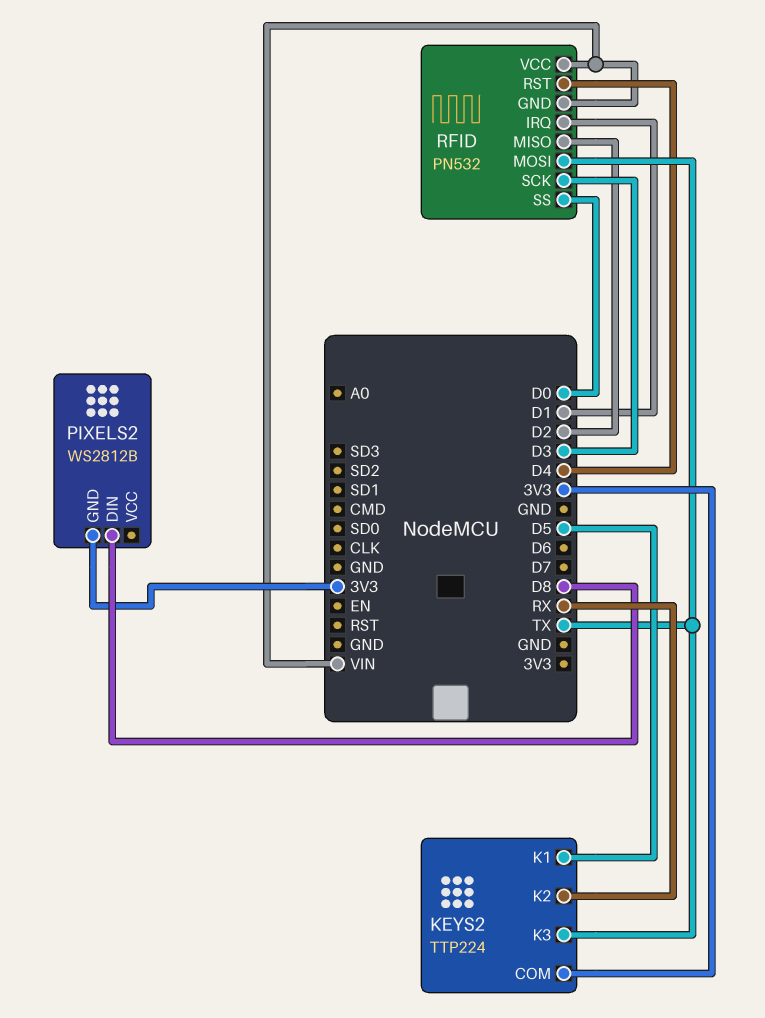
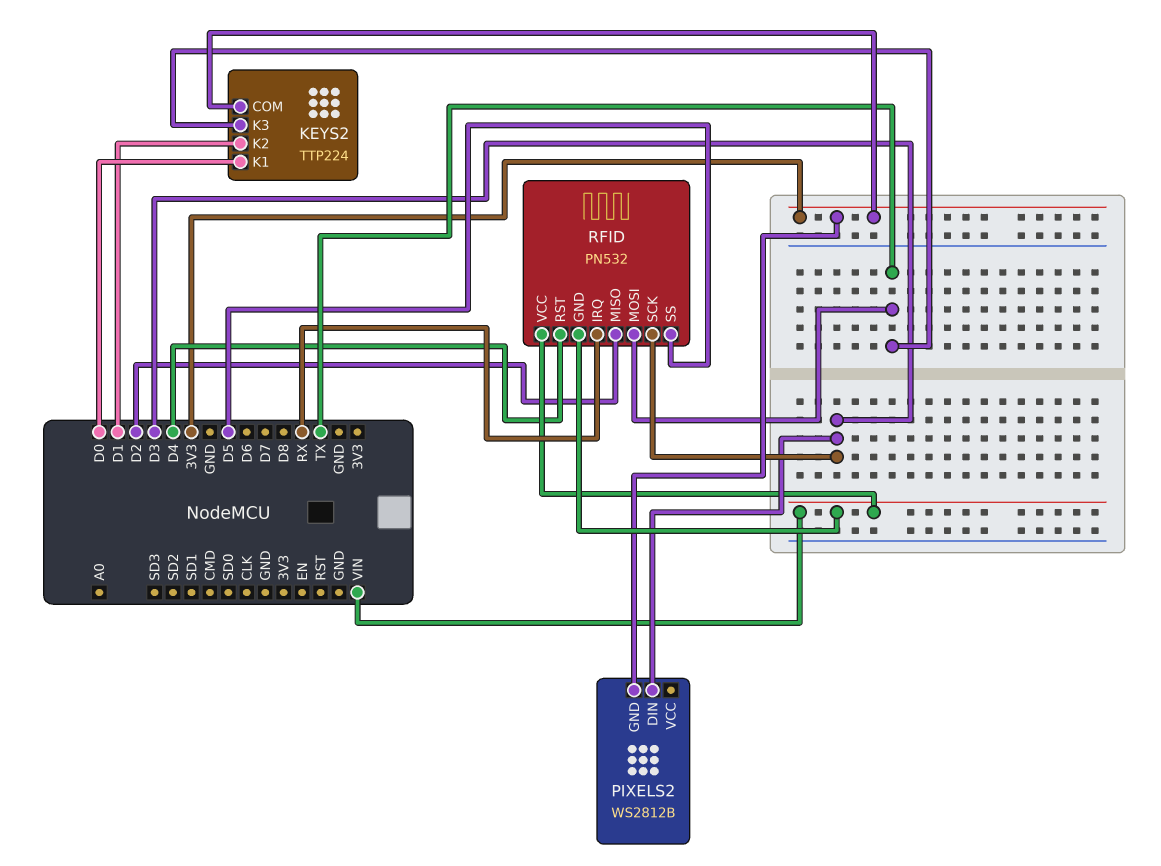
KEYS2 pin K1: D5 -> D0
KEYS2 pin K2: RX -> D1
PIXELS2 pin DIN: D8 -> D3
RFID pin IRQ: D1 -> RX
RFID pin SS: D0 -> D5

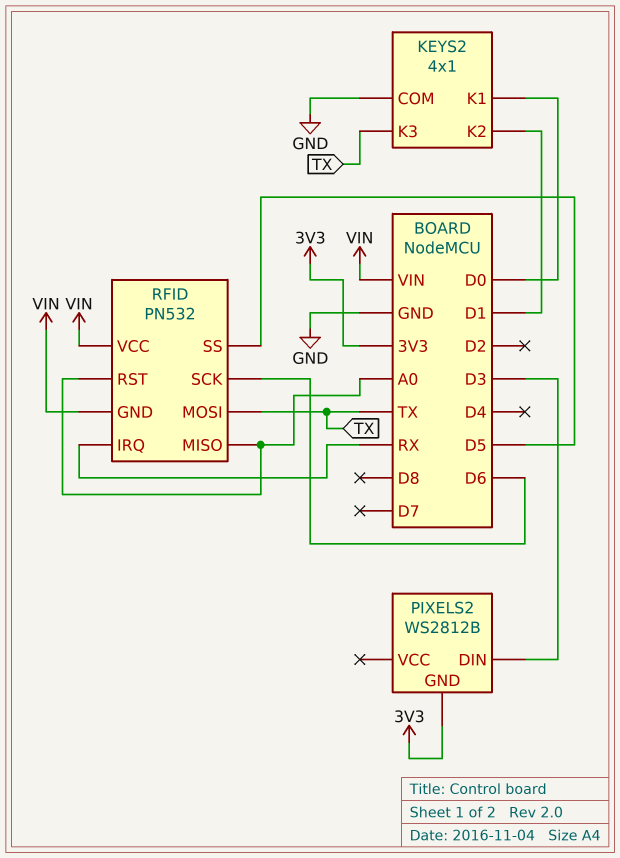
KEYS2: TTP224 -> 4x1
KEYS2 pin COM: 3V3 -> GND
RFID pin MISO: D2 -> A0
RFID pin RST: D4 -> A0
RFID pin SCK: D3 -> D6

